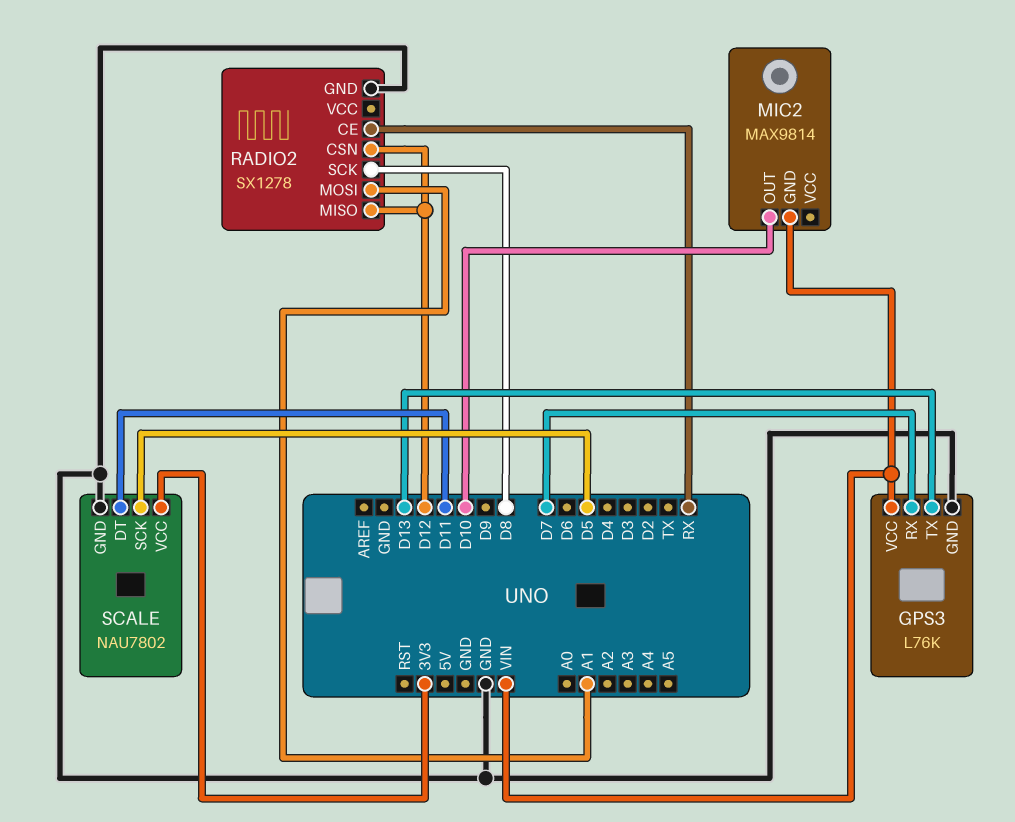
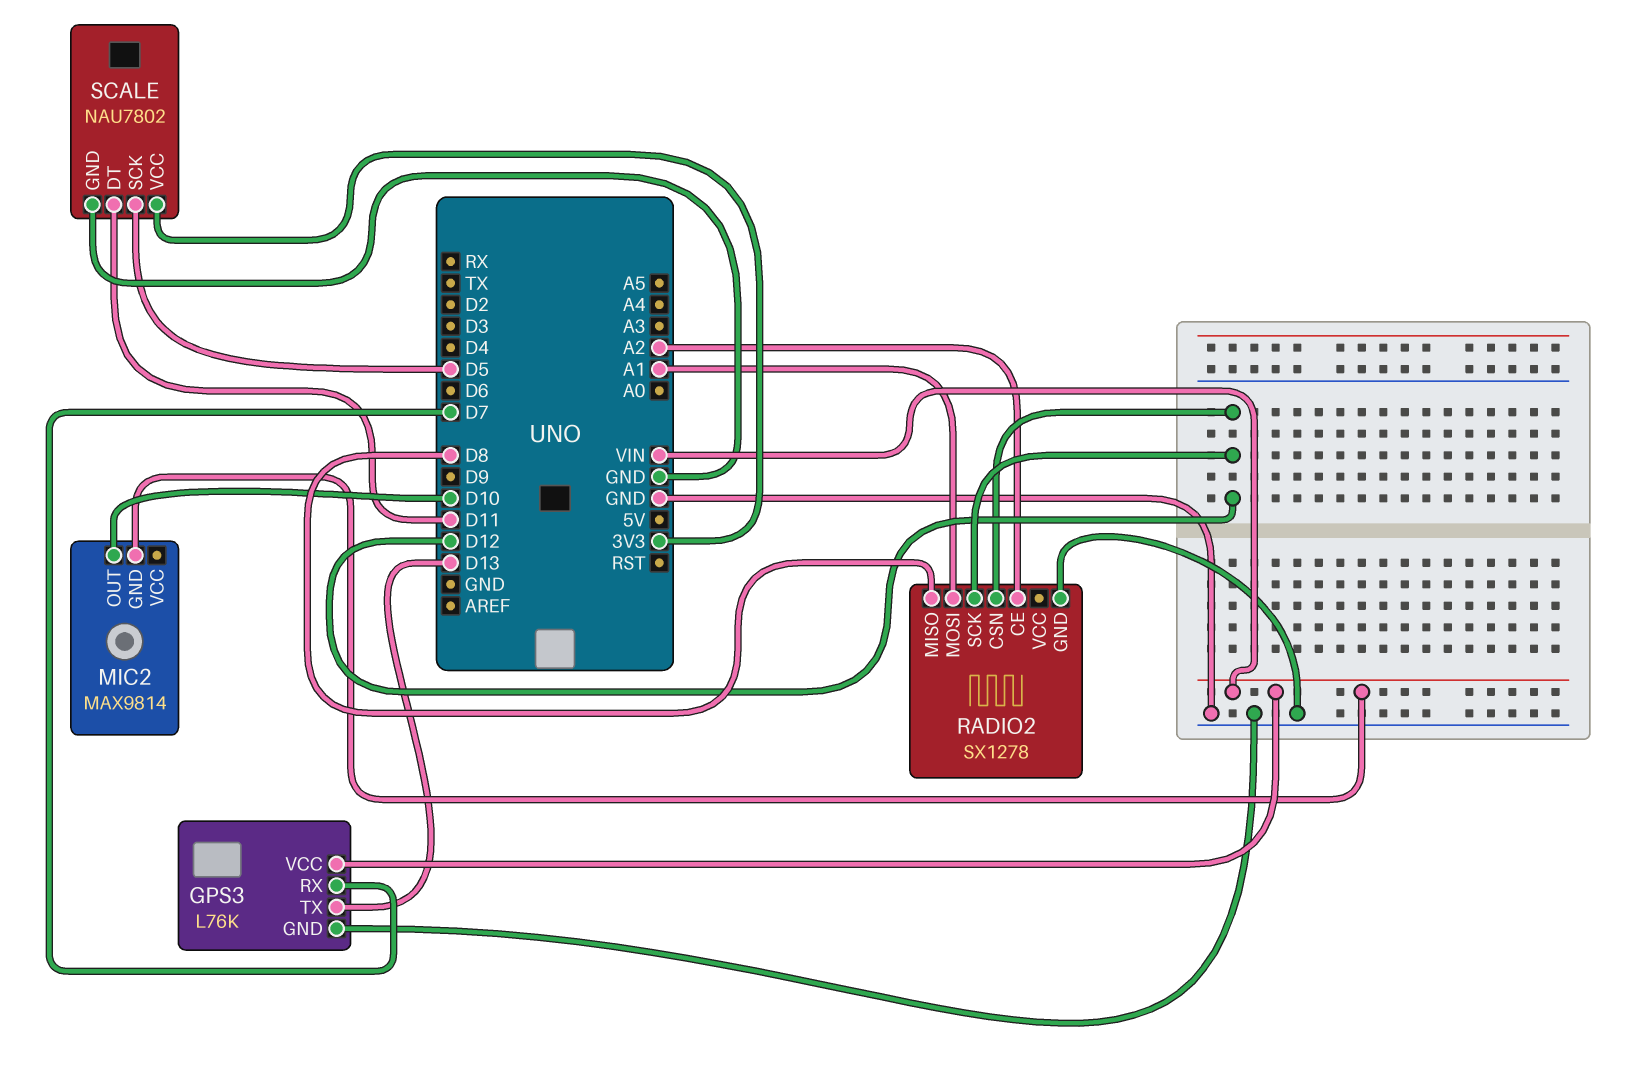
RADIO2 pin CE: RX -> A2
RADIO2 pin MISO: D12 -> D8
RADIO2 pin SCK: D8 -> D12

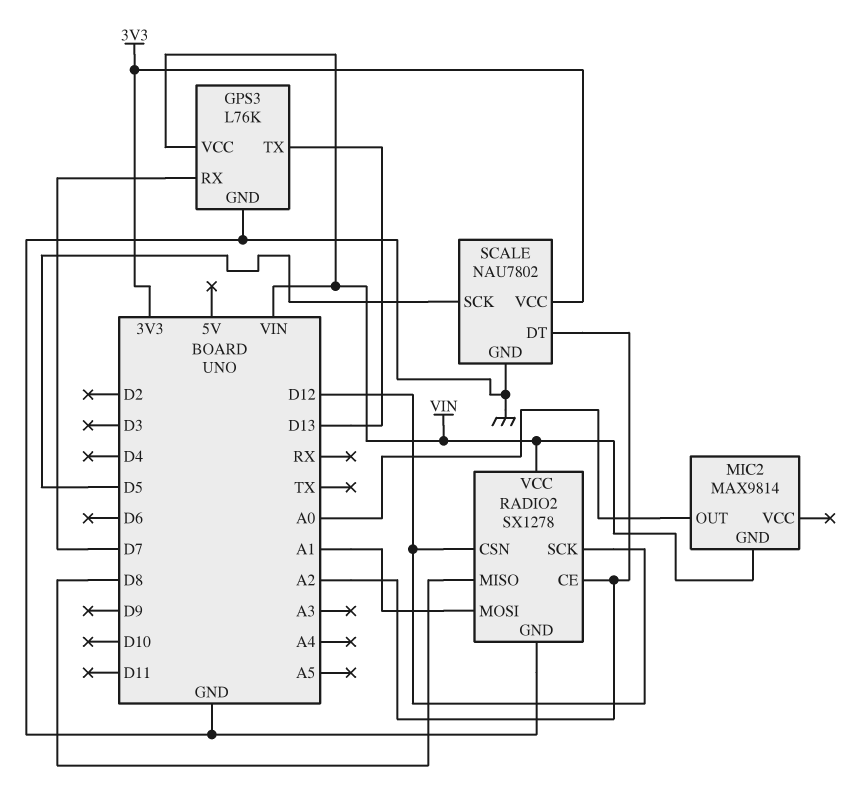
MIC2 pin OUT: D10 -> A0
RADIO2 pin VCC: none -> VIN
SCALE pin DT: D11 -> A2

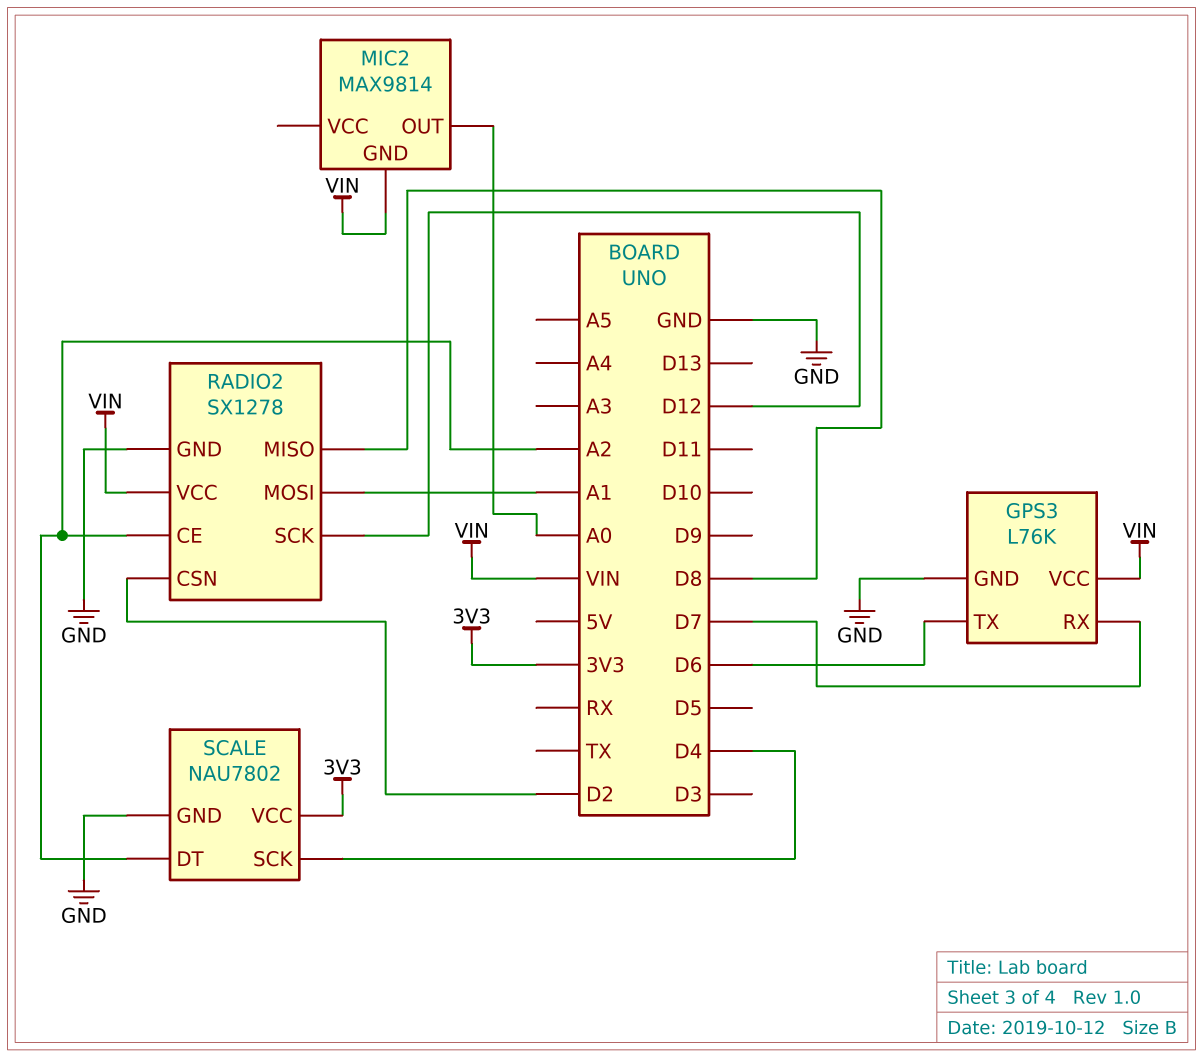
GPS3 pin TX: D13 -> D6
RADIO2 pin CSN: D12 -> D2
SCALE pin SCK: D5 -> D4

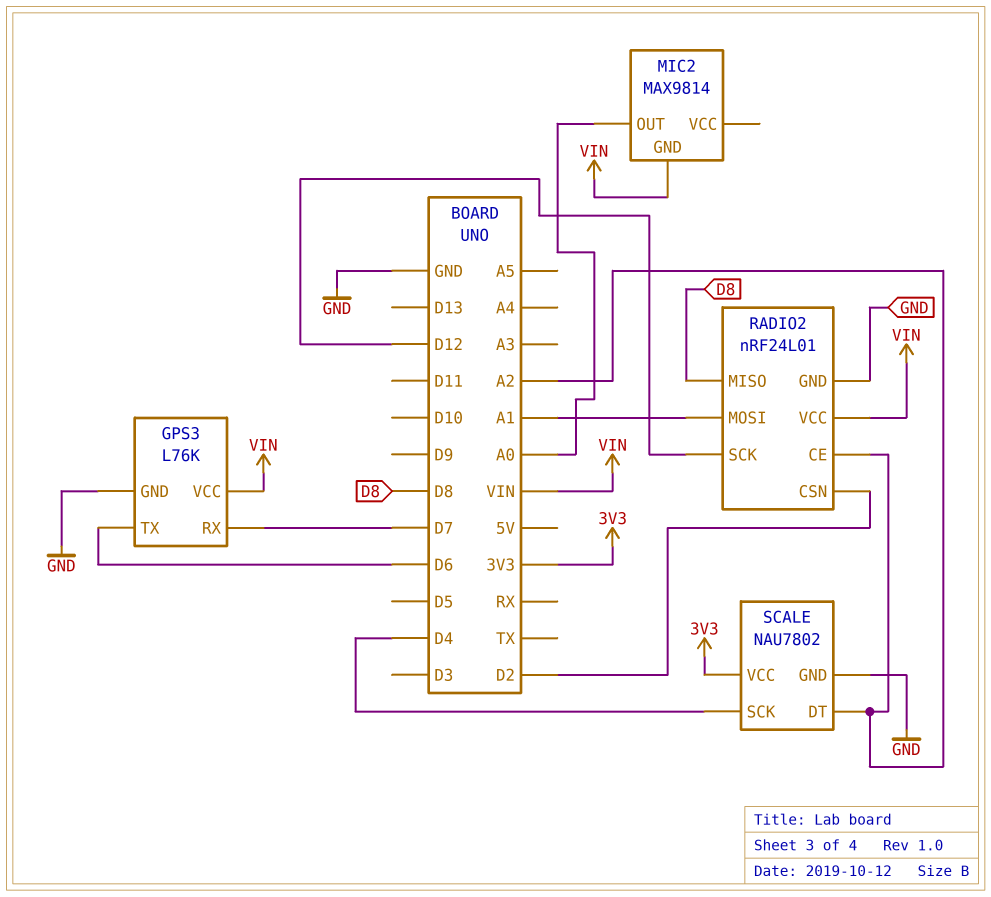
RADIO2: SX1278 -> nRF24L01

